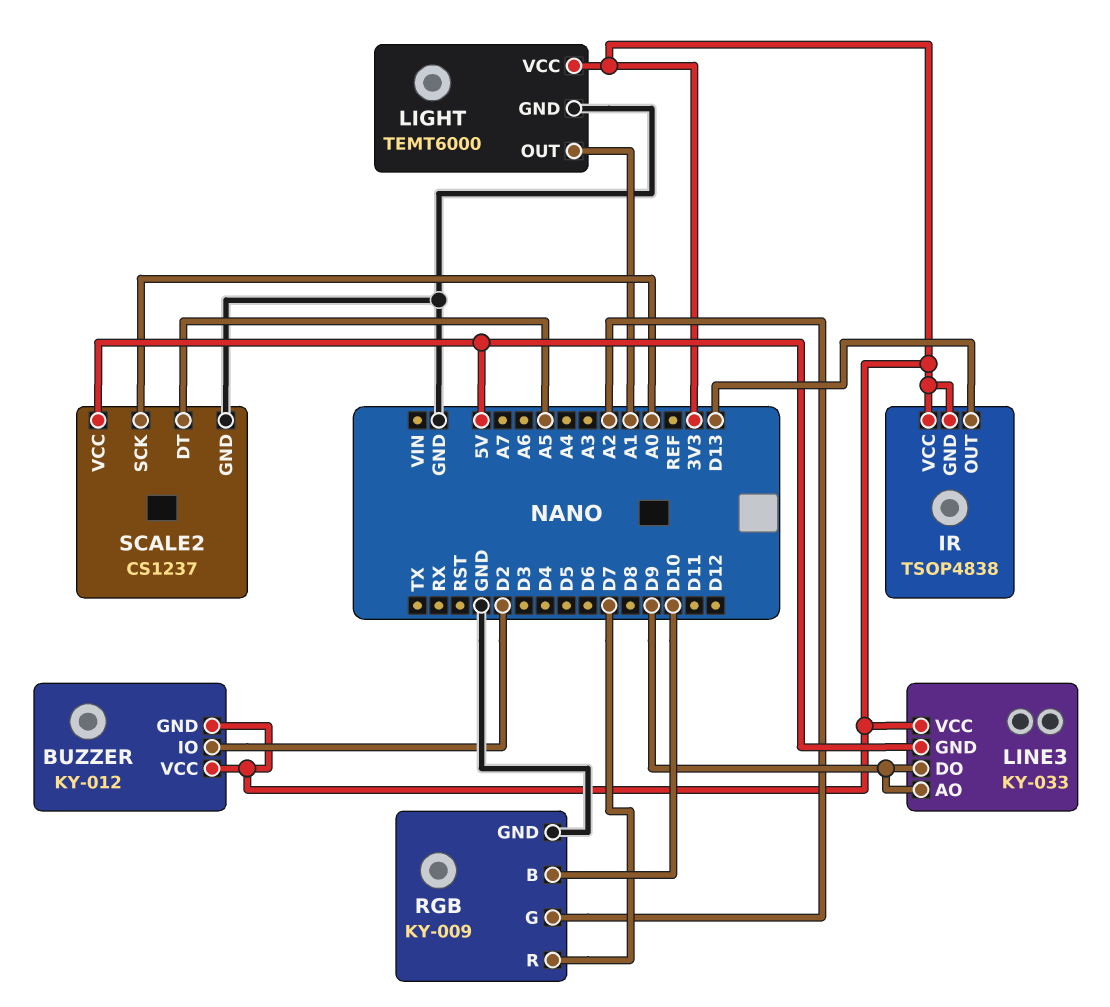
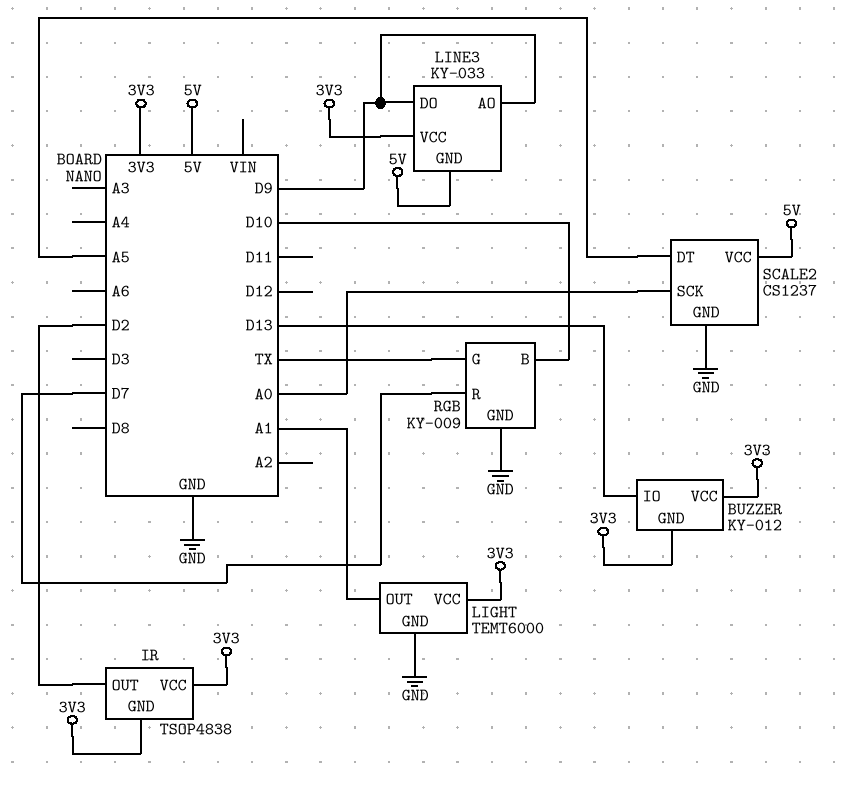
BUZZER pin IO: D2 -> D13
IR pin OUT: D13 -> D2
RGB pin G: A2 -> TX

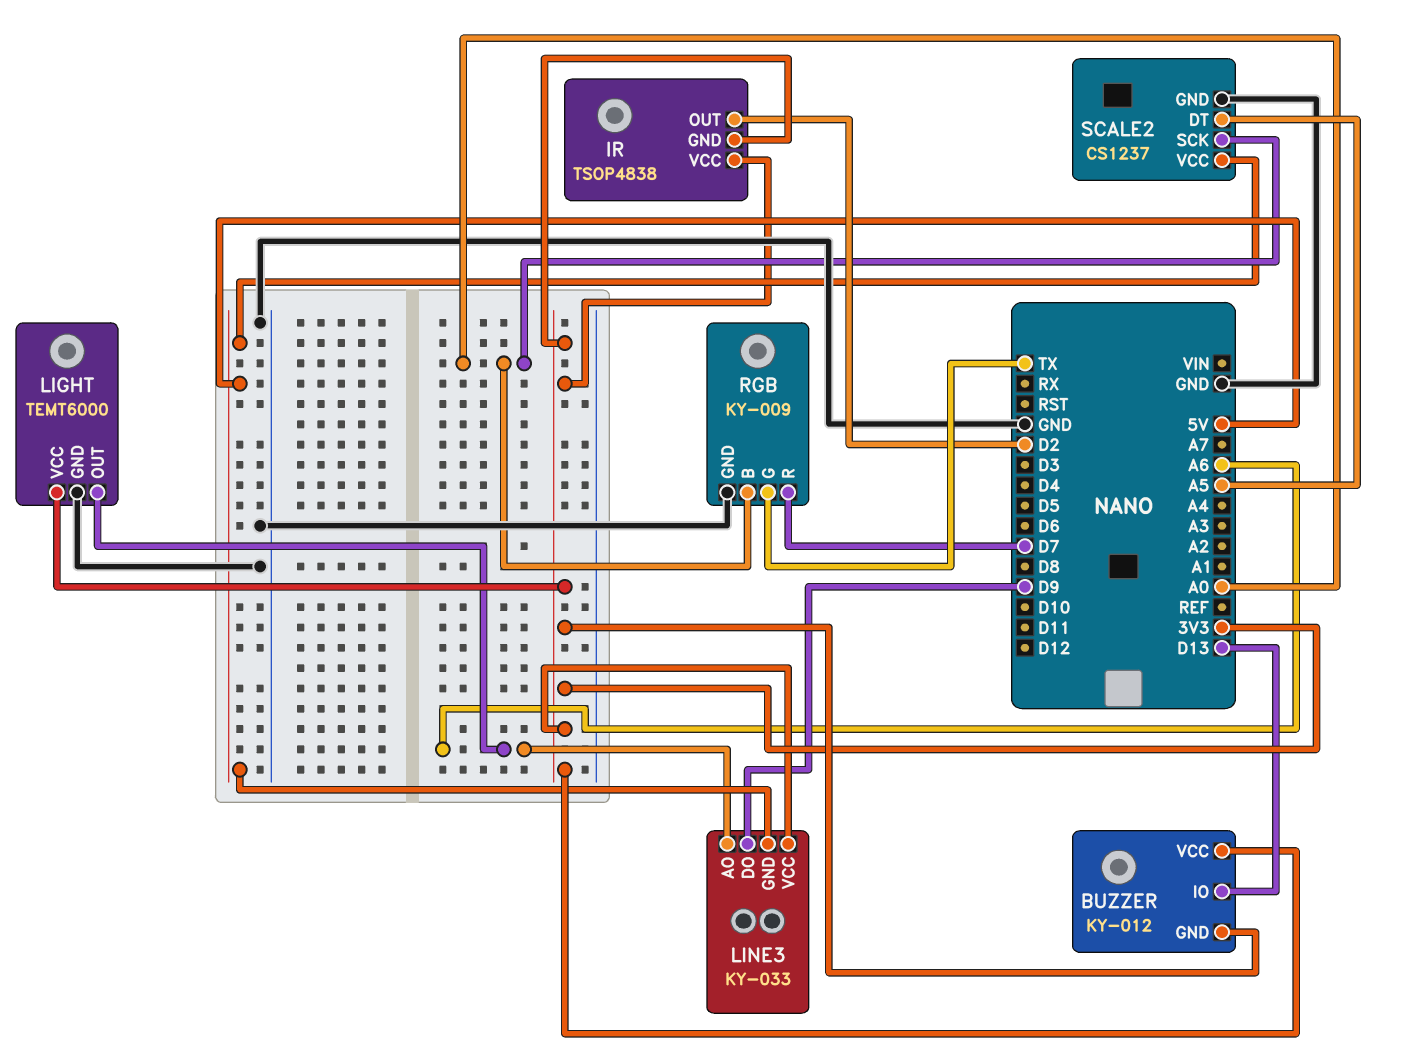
LIGHT pin OUT: A1 -> A6
LINE3 pin AO: D9 -> A6
RGB pin B: D10 -> A0

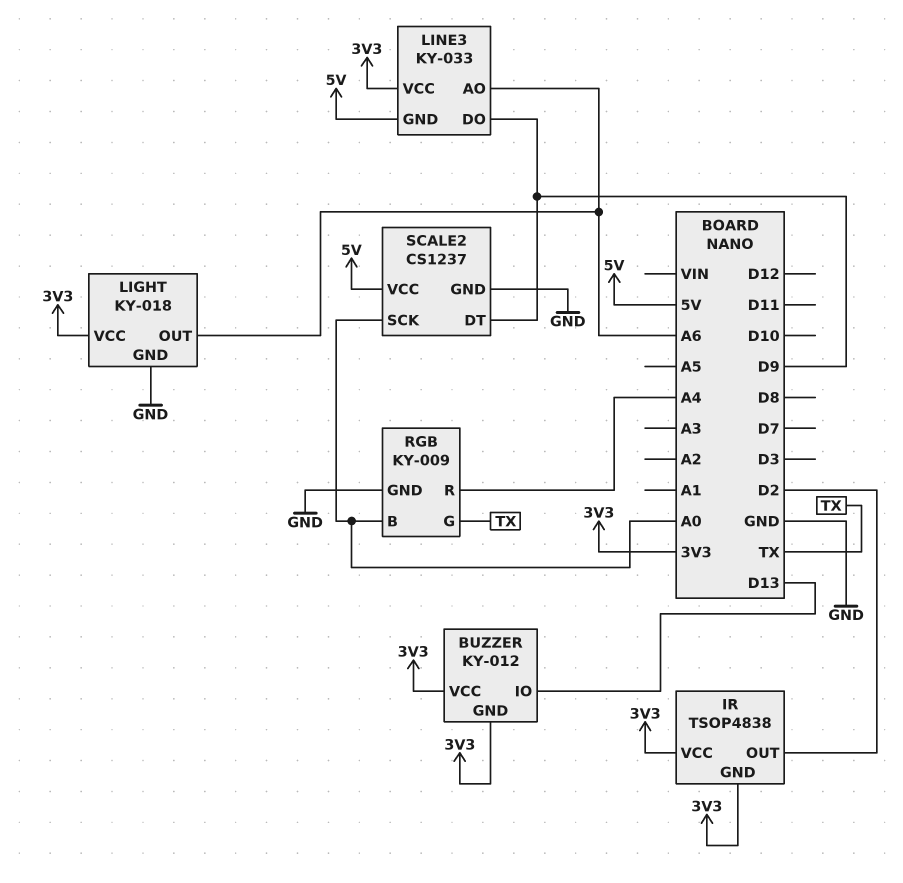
LIGHT: TEMT6000 -> KY-018
RGB pin R: D7 -> A4
SCALE2 pin DT: A5 -> D9

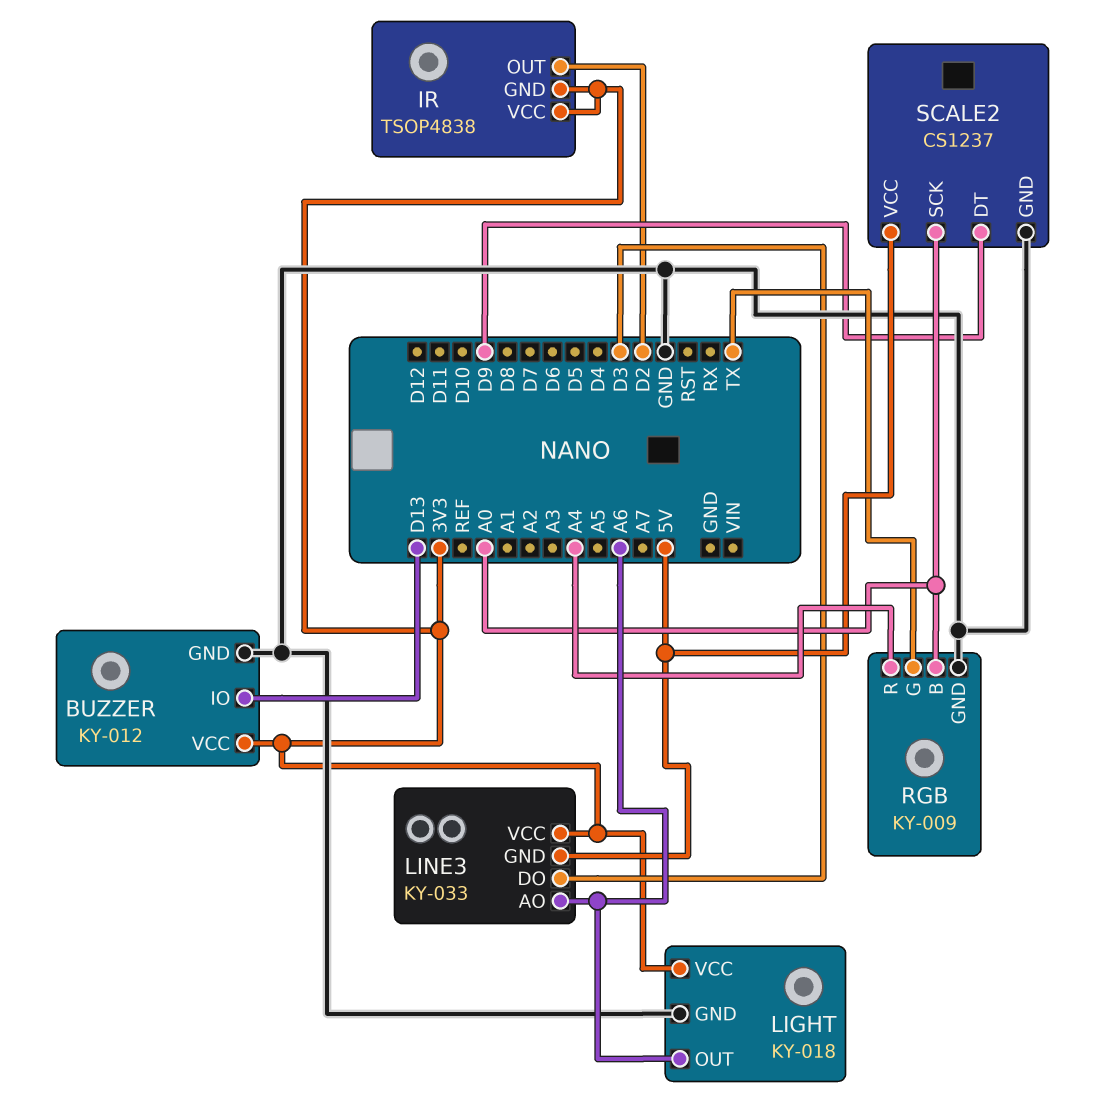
BUZZER pin GND: 3V3 -> GND
LINE3 pin DO: D9 -> D3

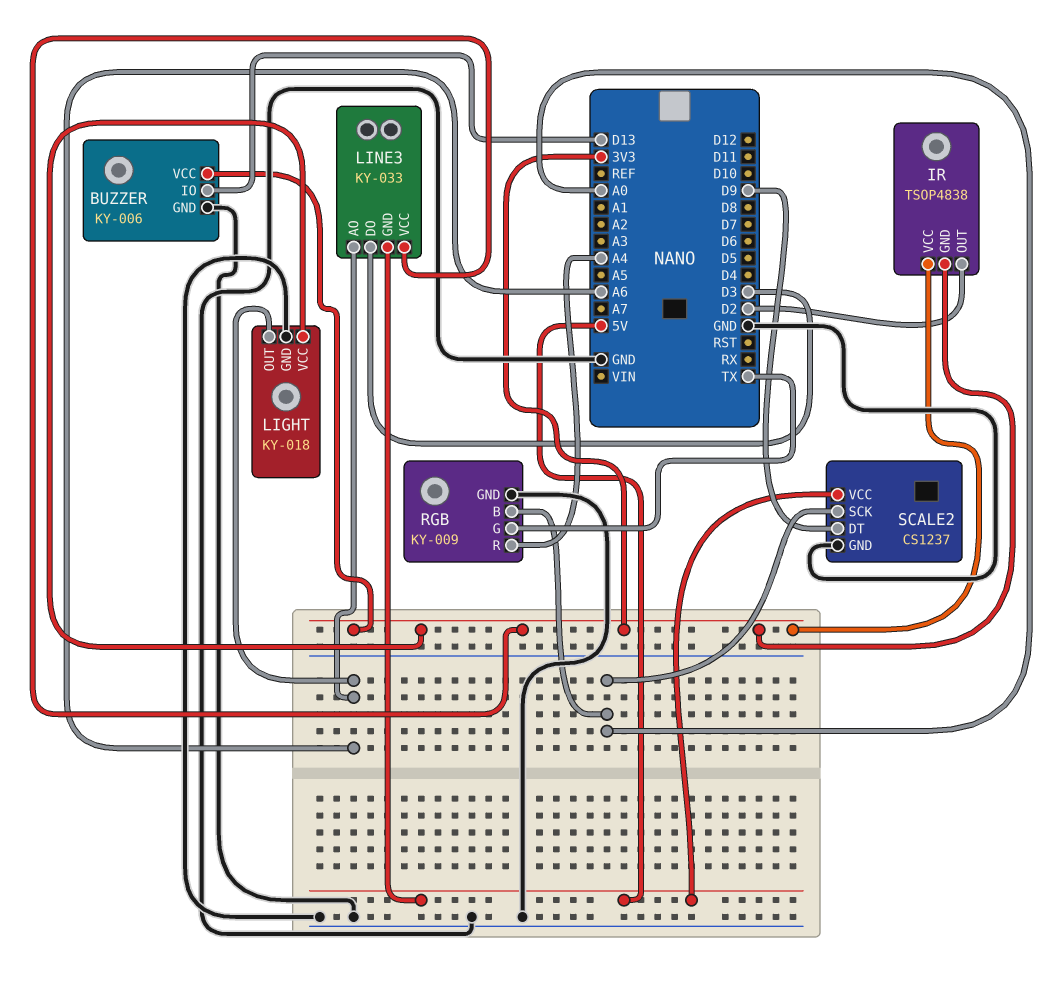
BUZZER: KY-012 -> KY-006

